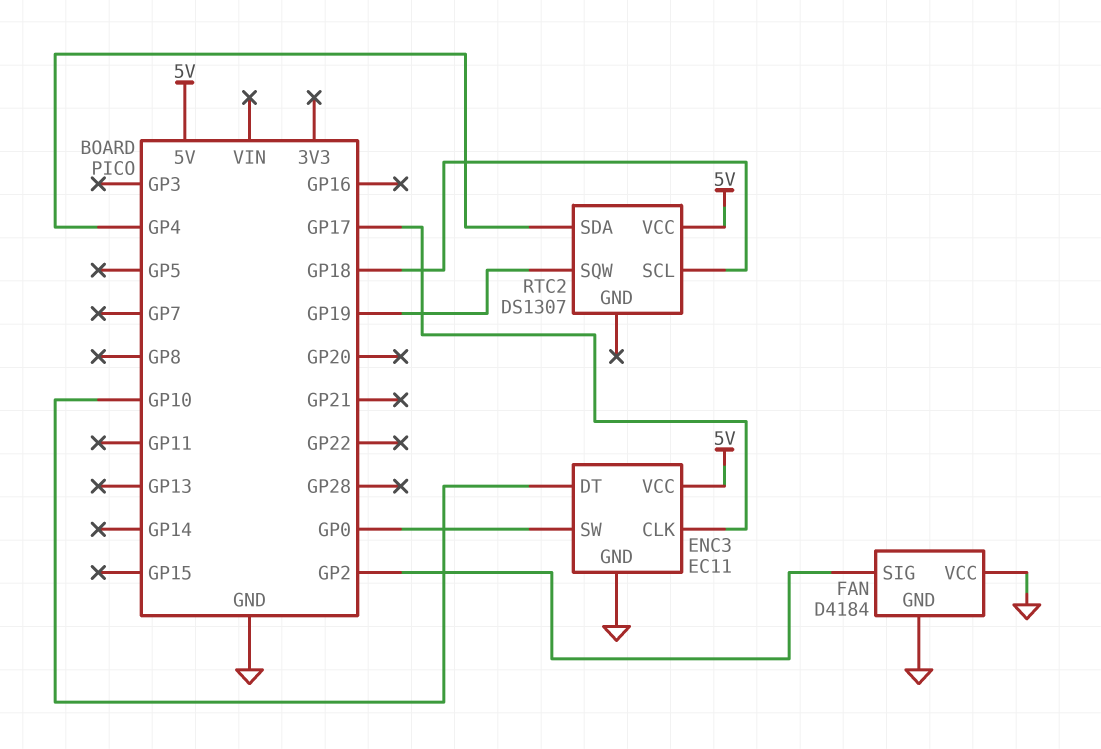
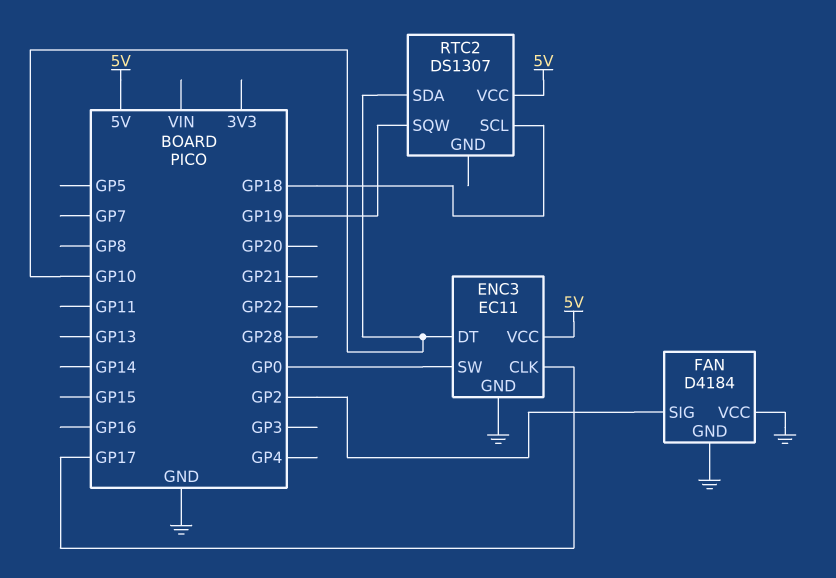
RTC2 pin SDA: GP4 -> GP10

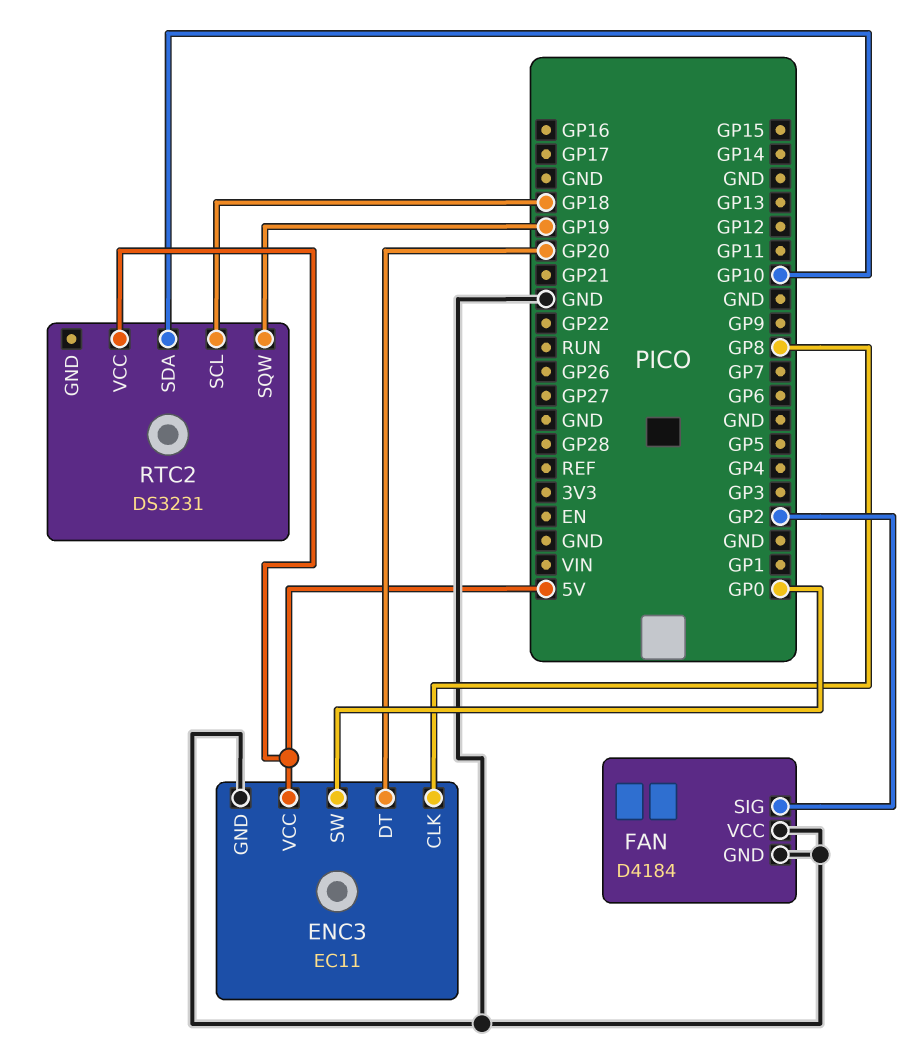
ENC3 pin CLK: GP17 -> GP8
ENC3 pin DT: GP10 -> GP20
RTC2: DS1307 -> DS3231

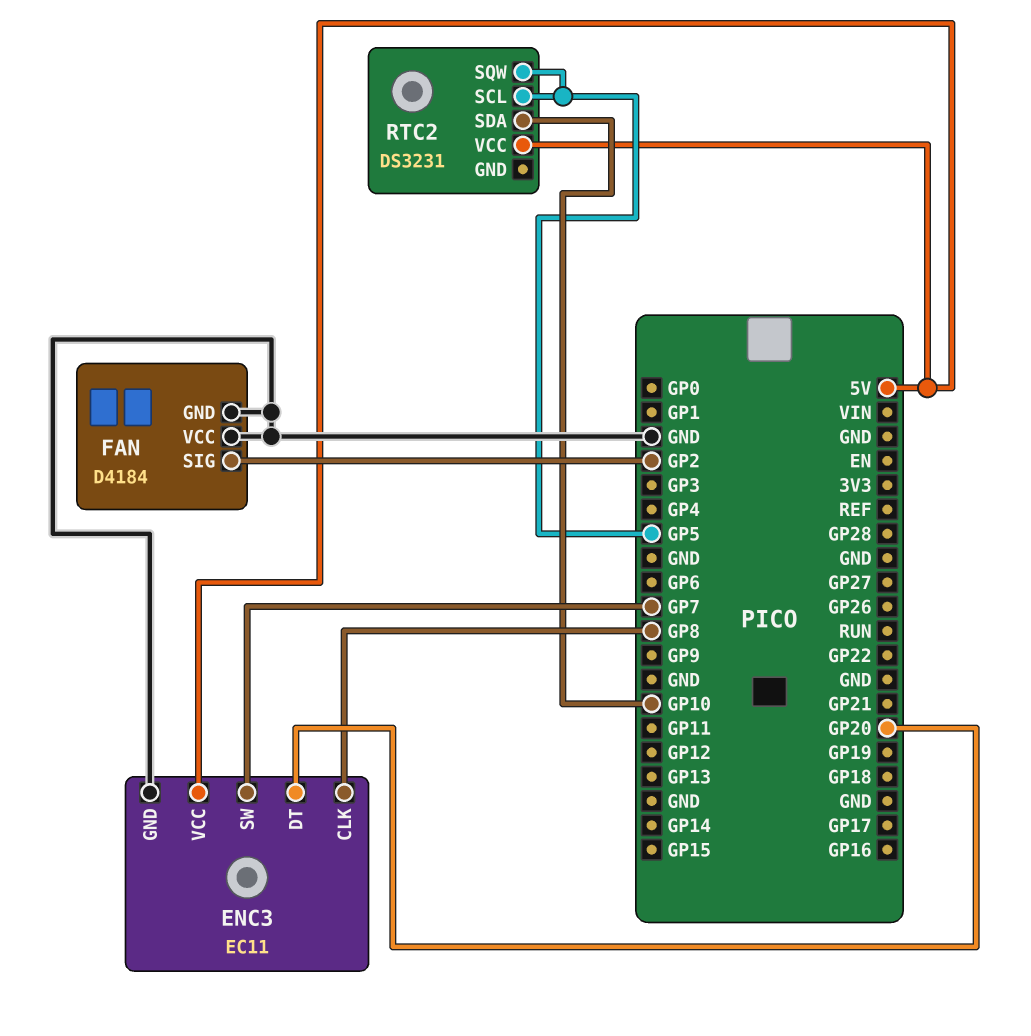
ENC3 pin SW: GP0 -> GP7
RTC2 pin SCL: GP18 -> GP5
RTC2 pin SQW: GP19 -> GP5

